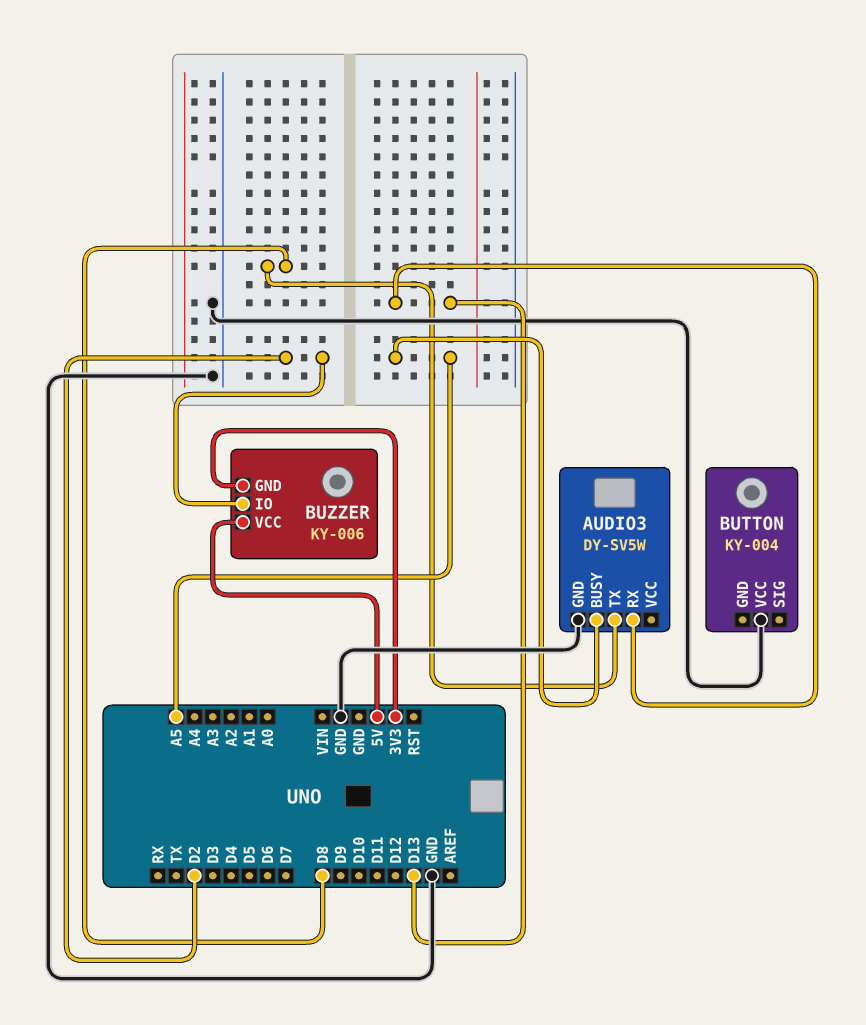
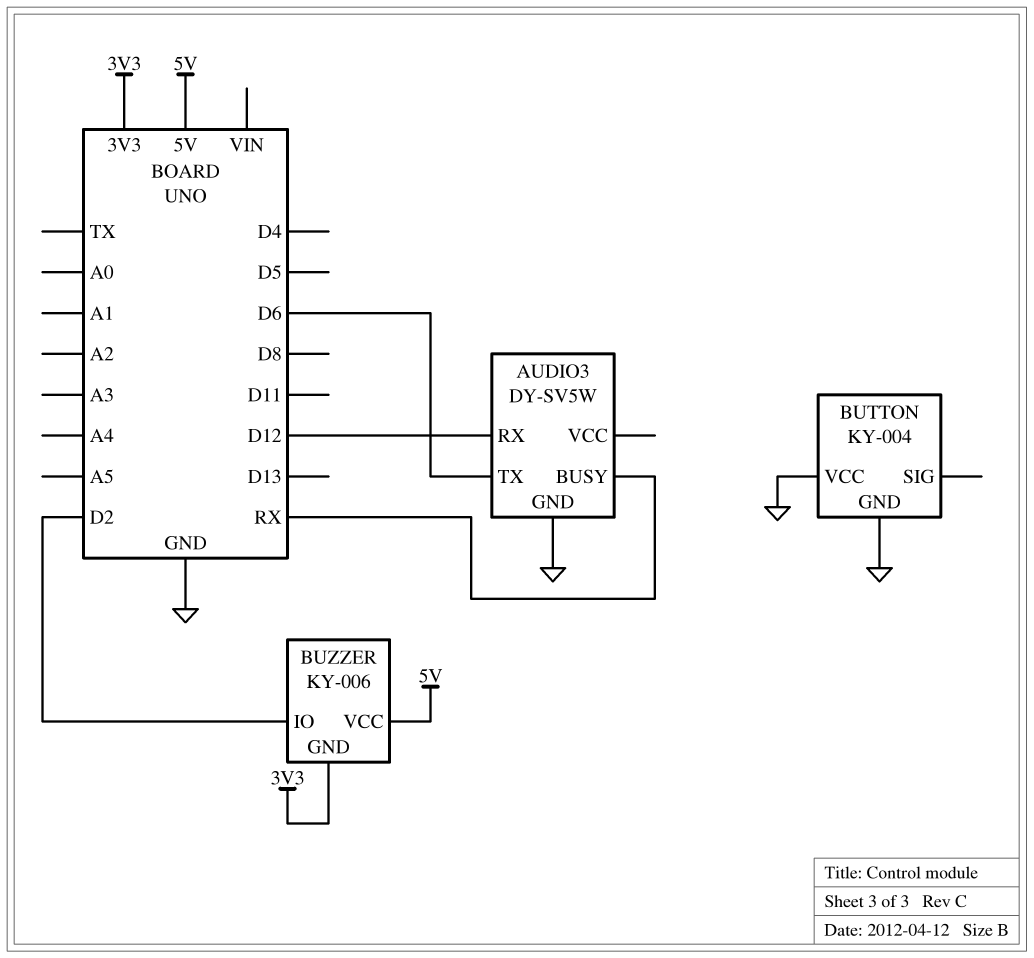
AUDIO3 pin BUSY: A5 -> RX
AUDIO3 pin RX: D13 -> D12
AUDIO3 pin TX: D8 -> D6
BUTTON pin GND: none -> GND

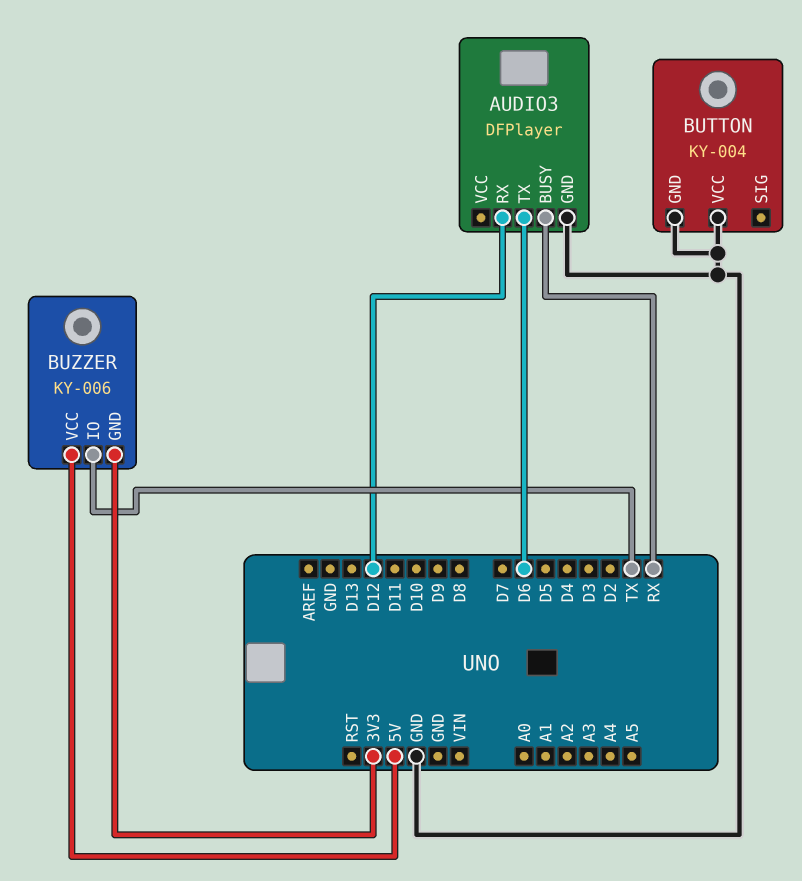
AUDIO3: DY-SV5W -> DFPlayer
BUZZER pin IO: D2 -> TX

